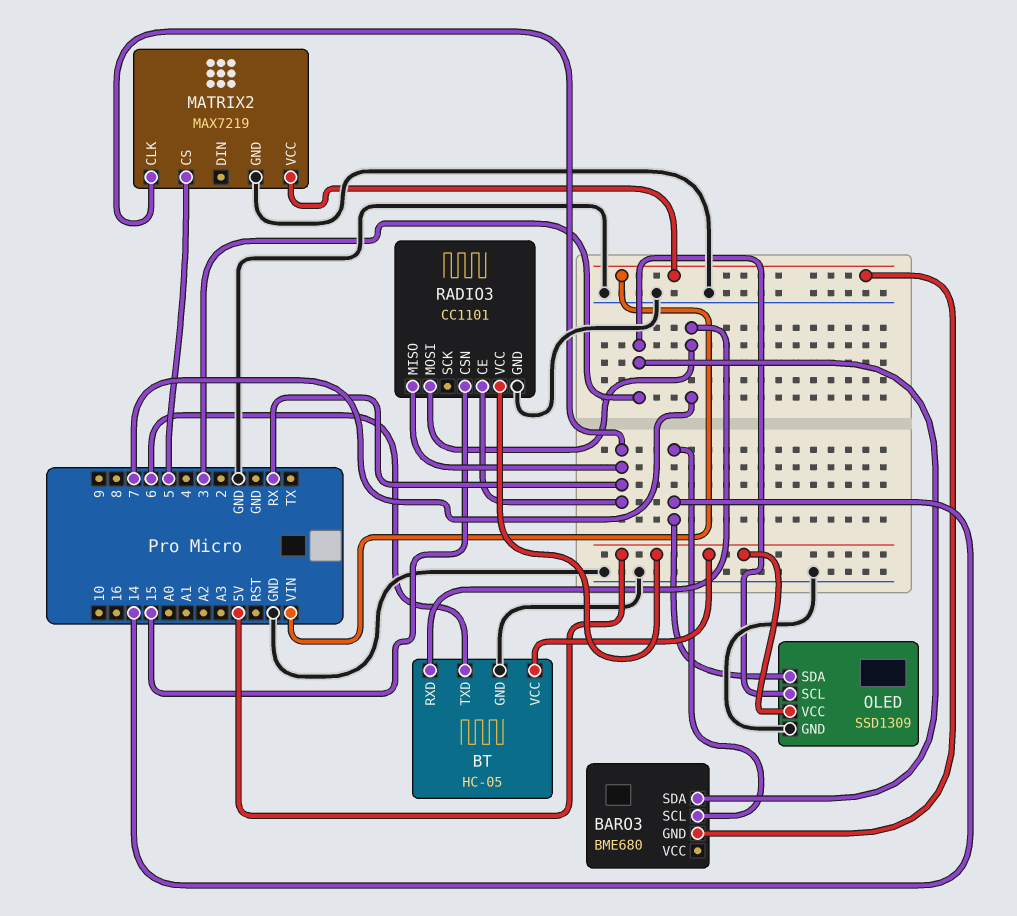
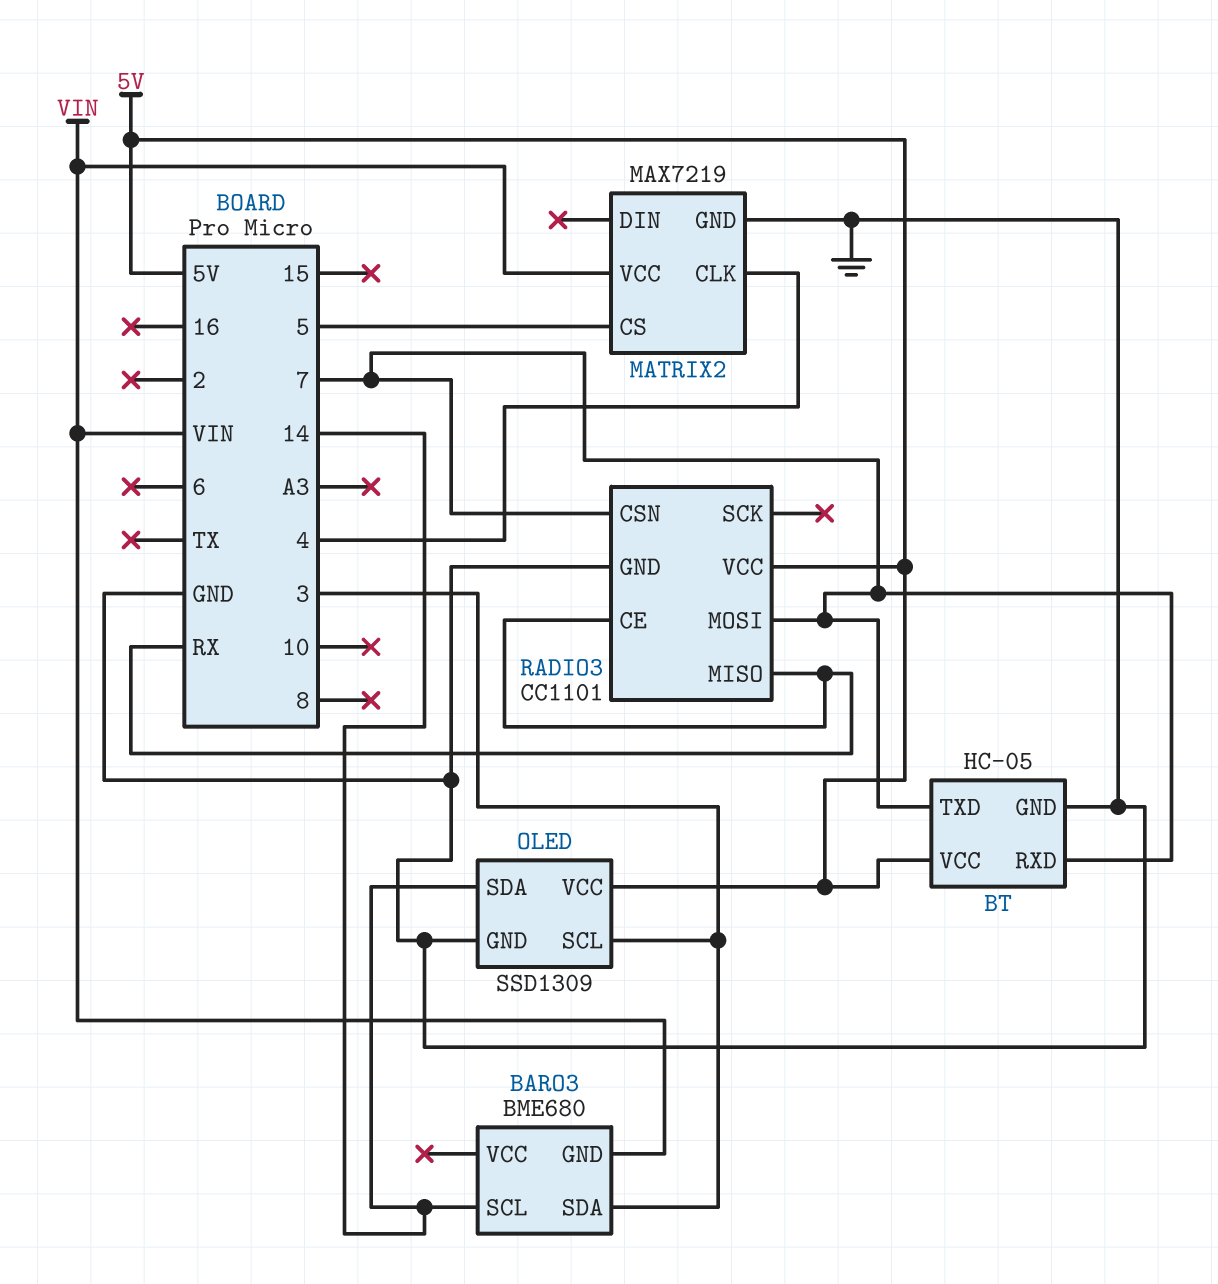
BT pin TXD: 6 -> 7
MATRIX2 pin CLK: RX -> 4
RADIO3 pin CSN: 15 -> 7

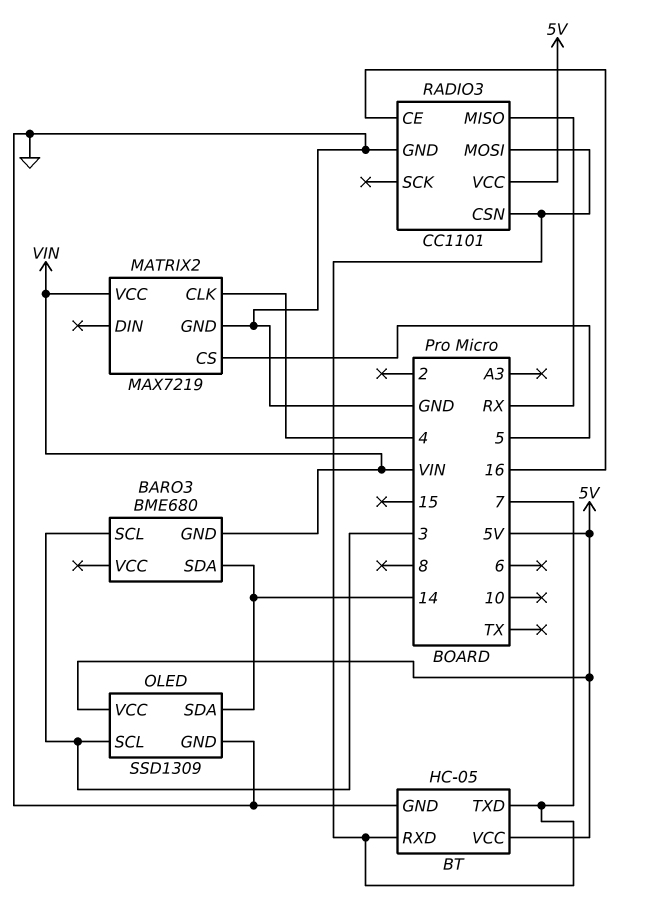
BARO3 pin SCL: 14 -> 3
BARO3 pin SDA: 3 -> 14
RADIO3 pin CE: RX -> 16

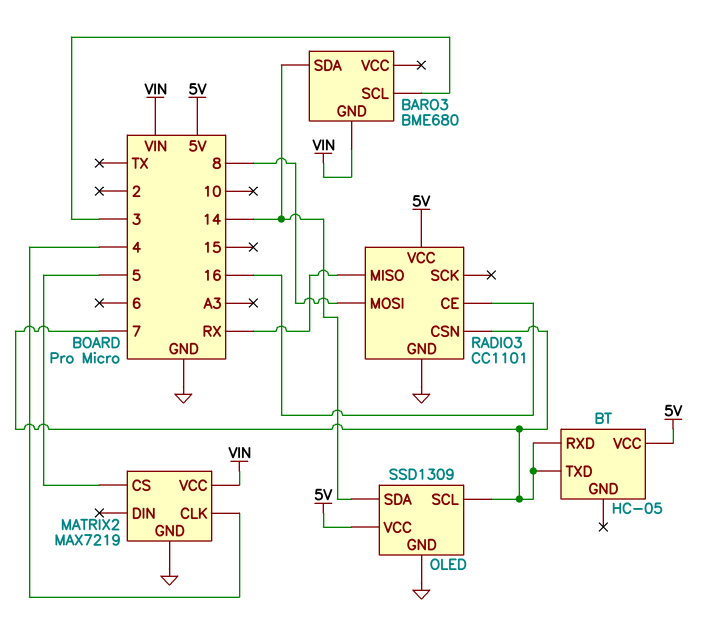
BT pin GND: GND -> none
OLED pin SCL: 3 -> 7
RADIO3 pin MOSI: 7 -> 8

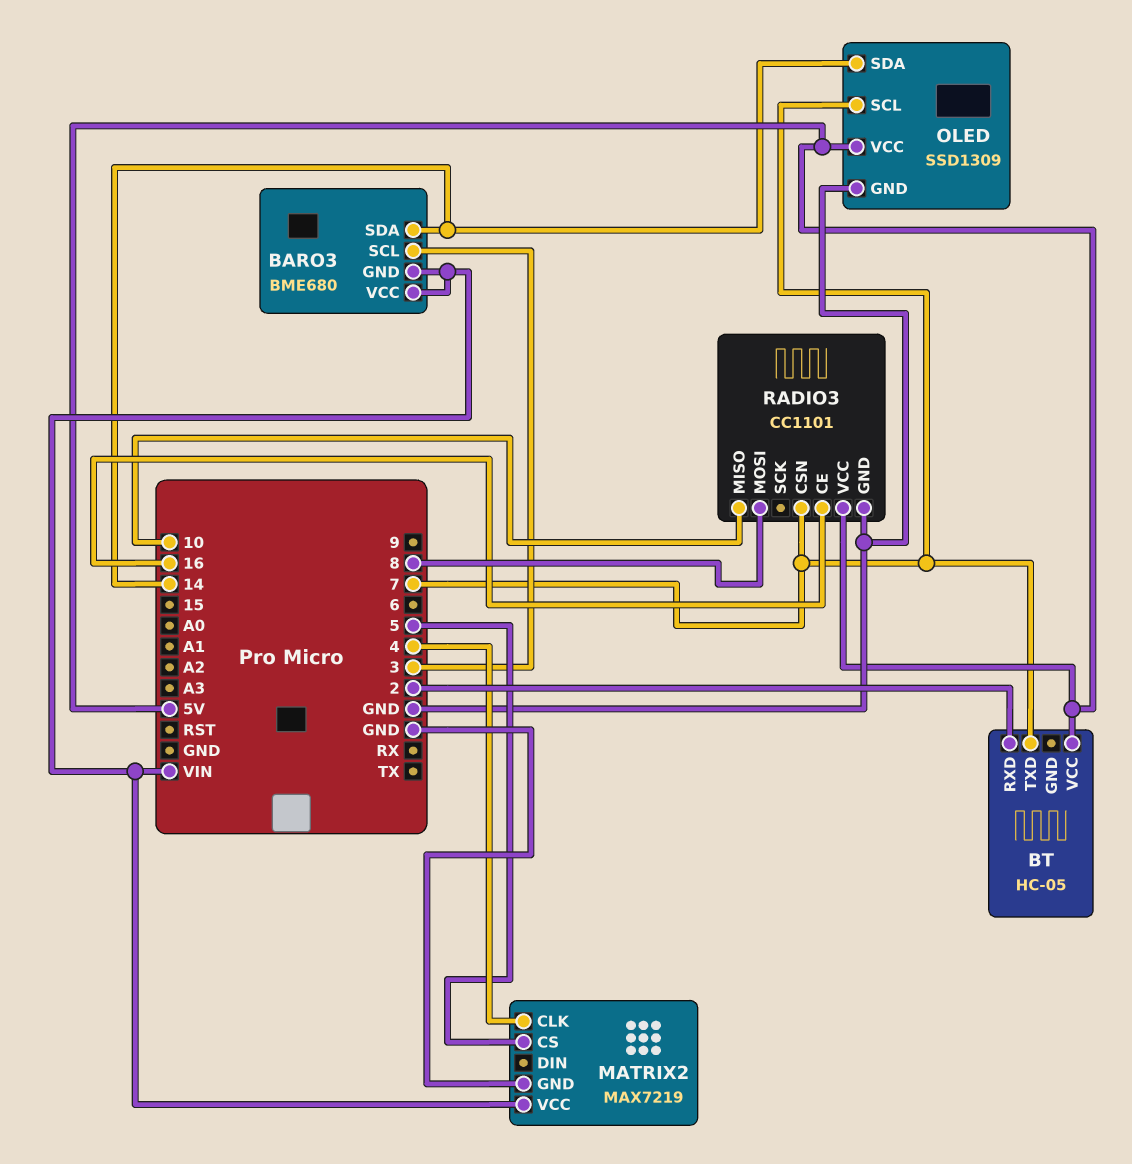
BARO3 pin VCC: none -> VIN
BT pin RXD: 7 -> 2
RADIO3 pin MISO: RX -> 10

